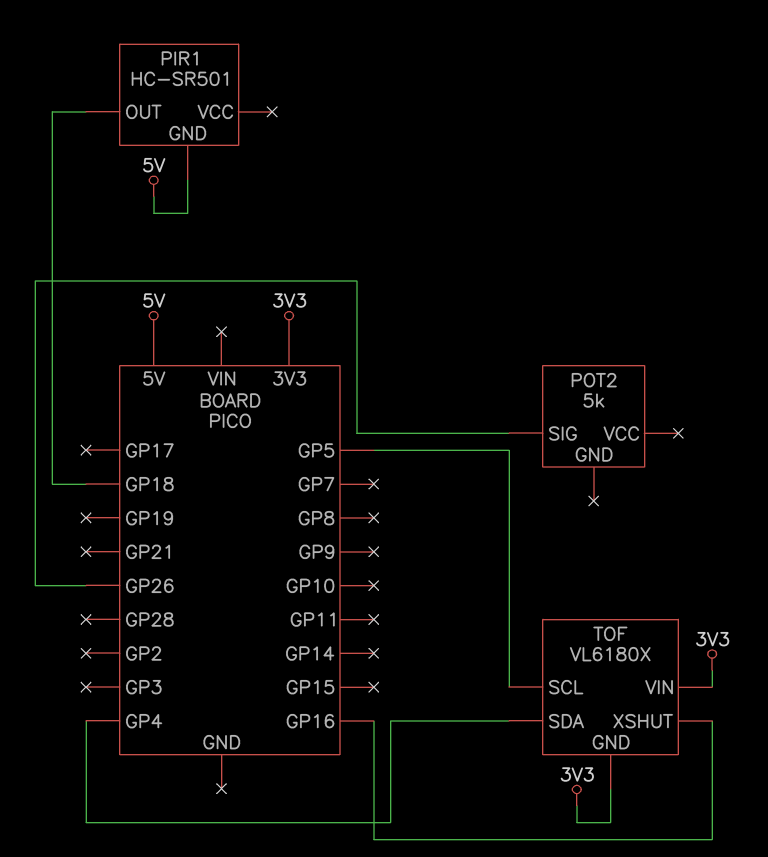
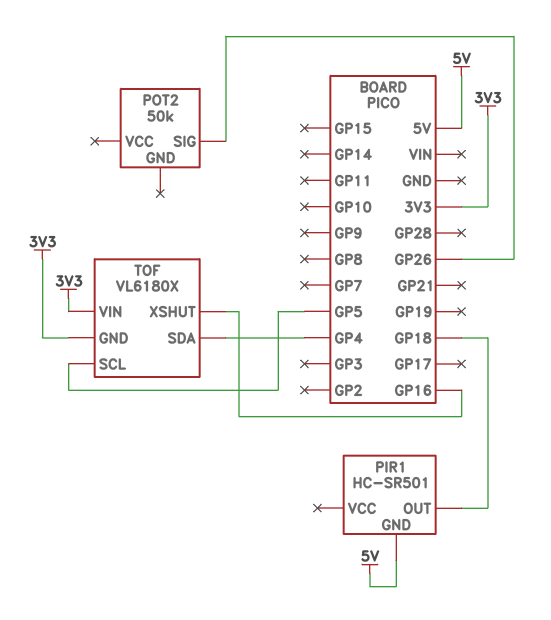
POT2: 5k -> 50k

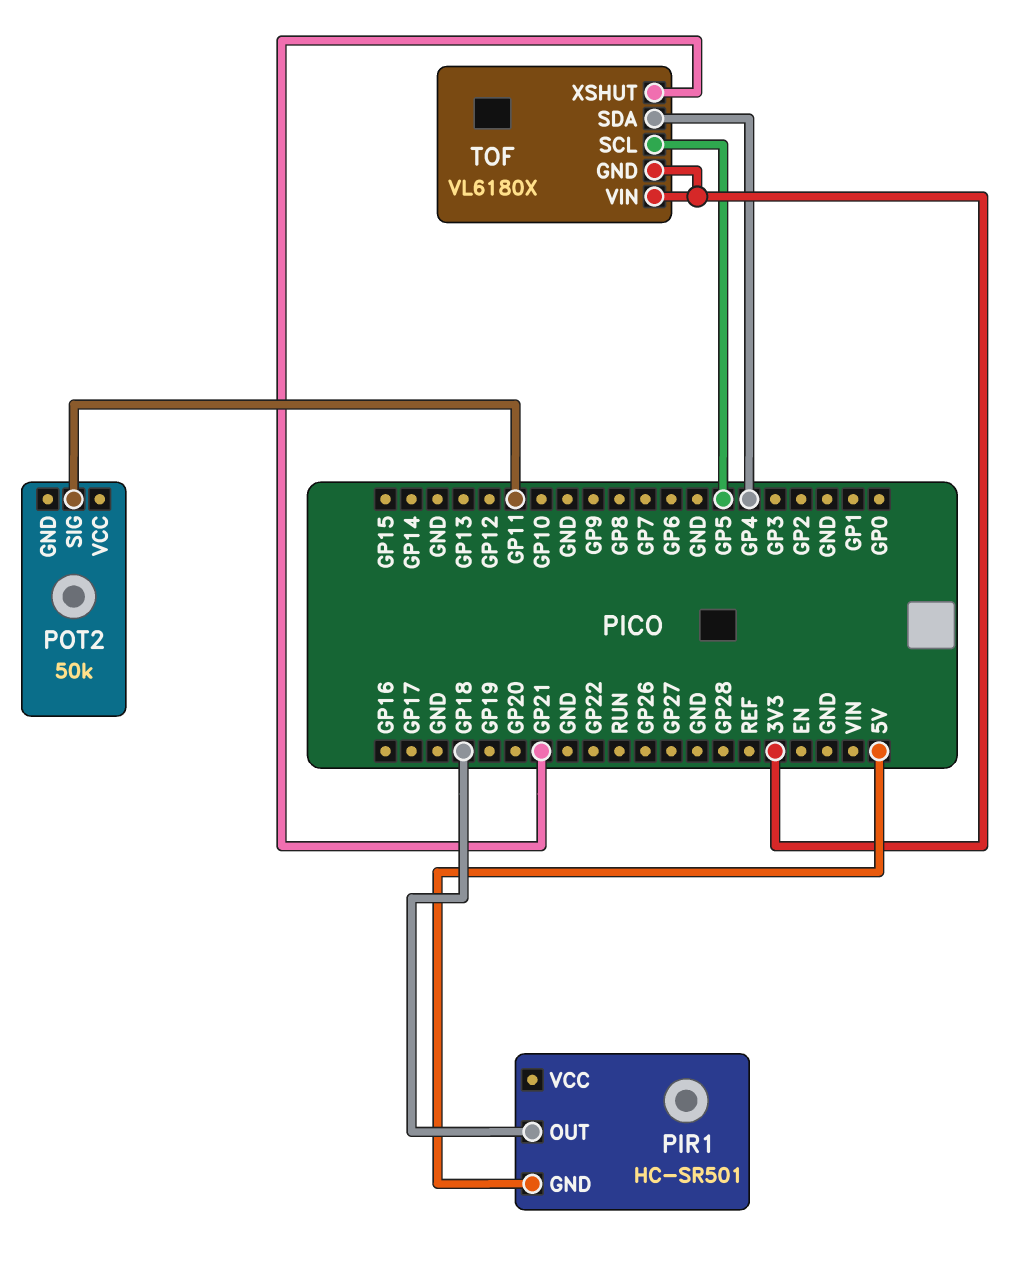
POT2 pin SIG: GP26 -> GP11
TOF pin XSHUT: GP16 -> GP21

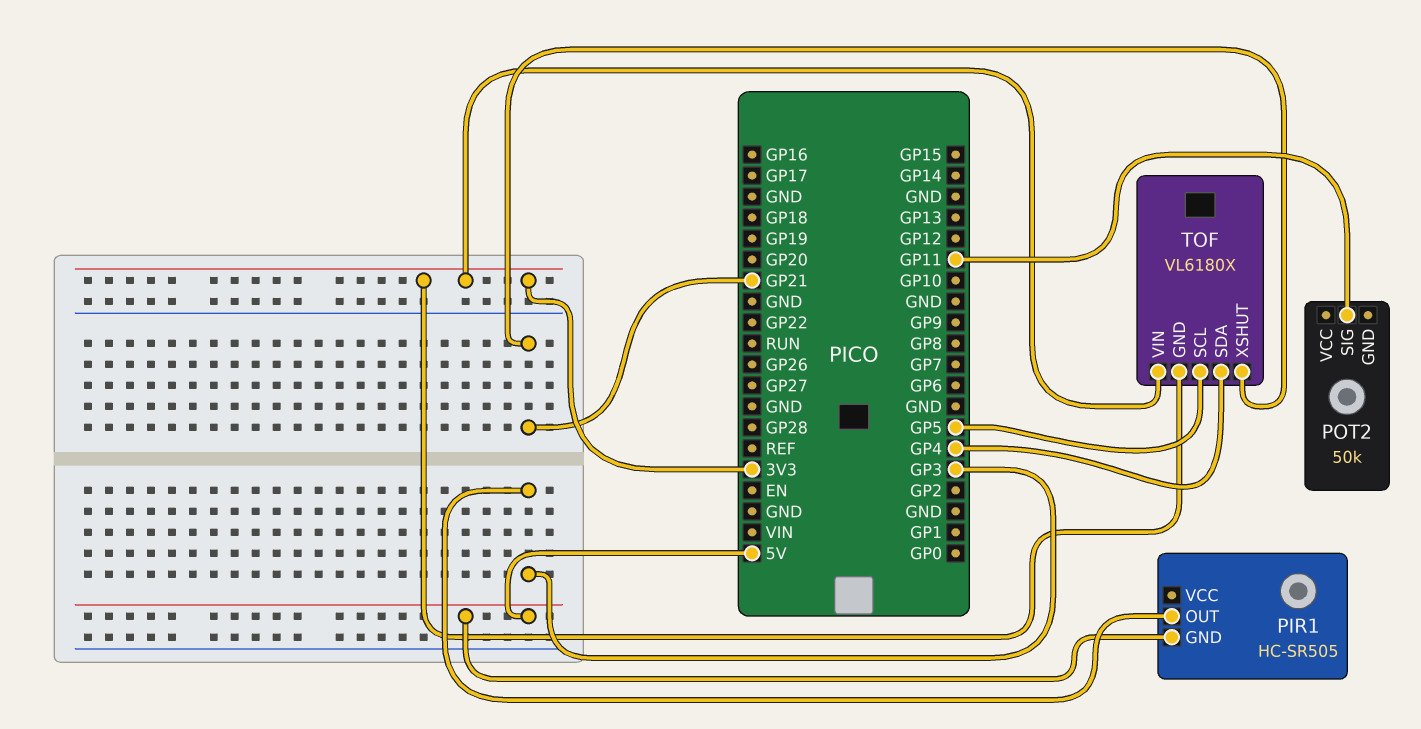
PIR1: HC-SR501 -> HC-SR505
PIR1 pin OUT: GP18 -> GP3

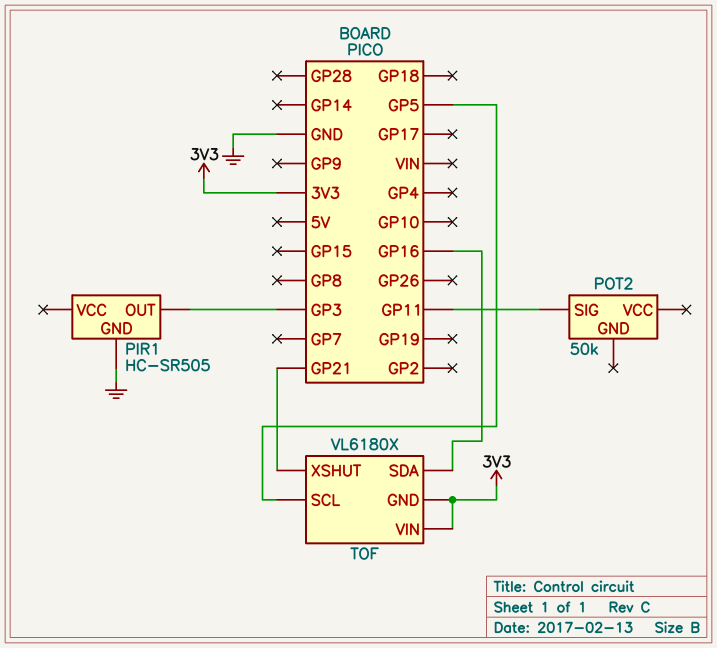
PIR1 pin GND: 5V -> GND
TOF pin SDA: GP4 -> GP16

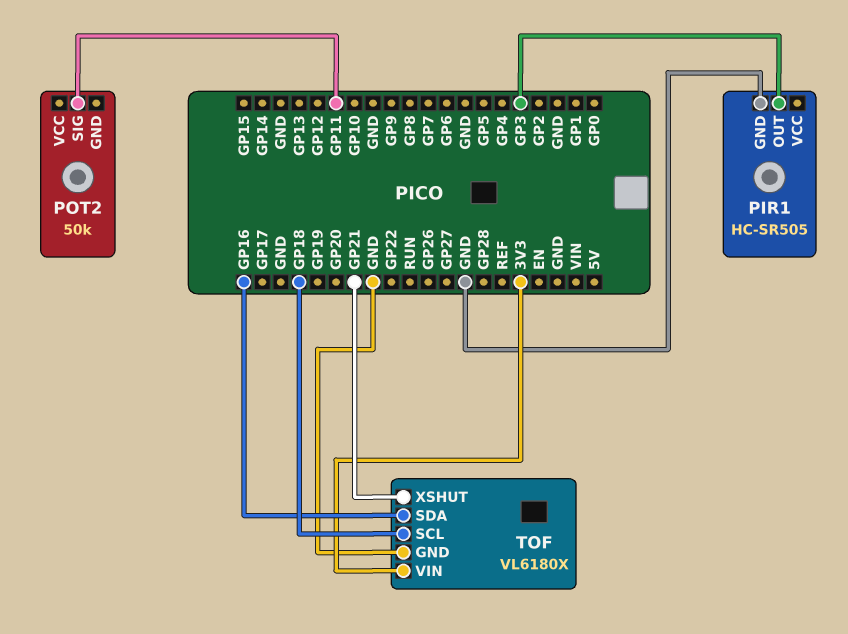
TOF pin GND: 3V3 -> GND
TOF pin SCL: GP5 -> GP18

